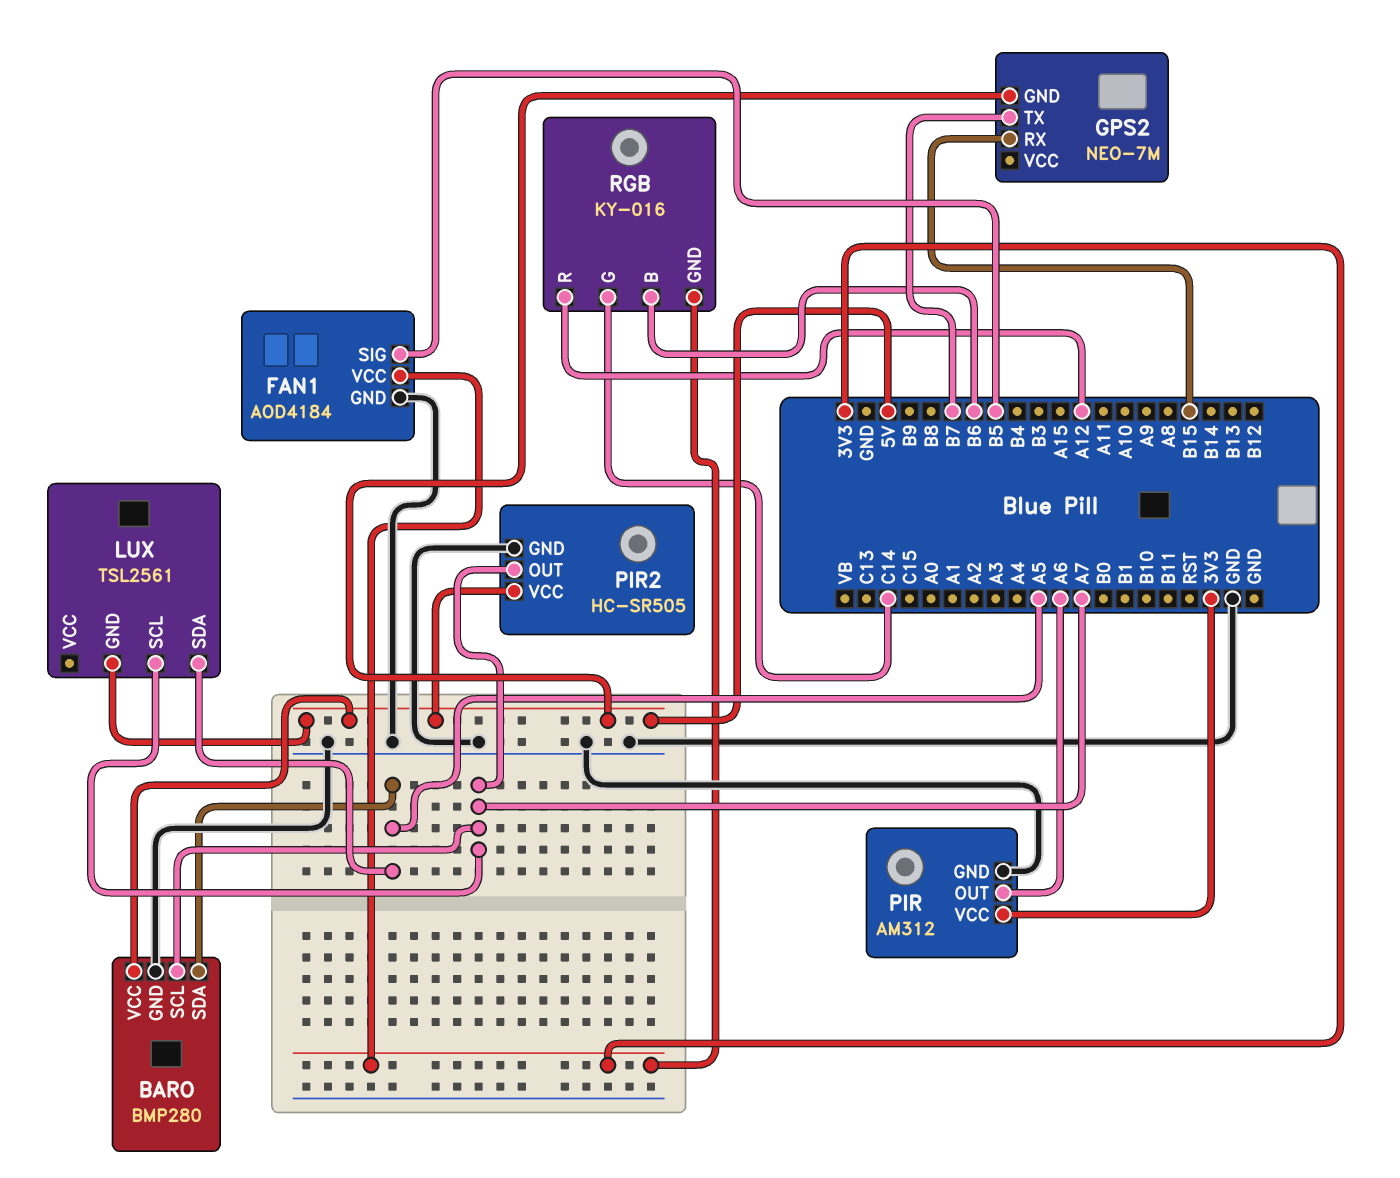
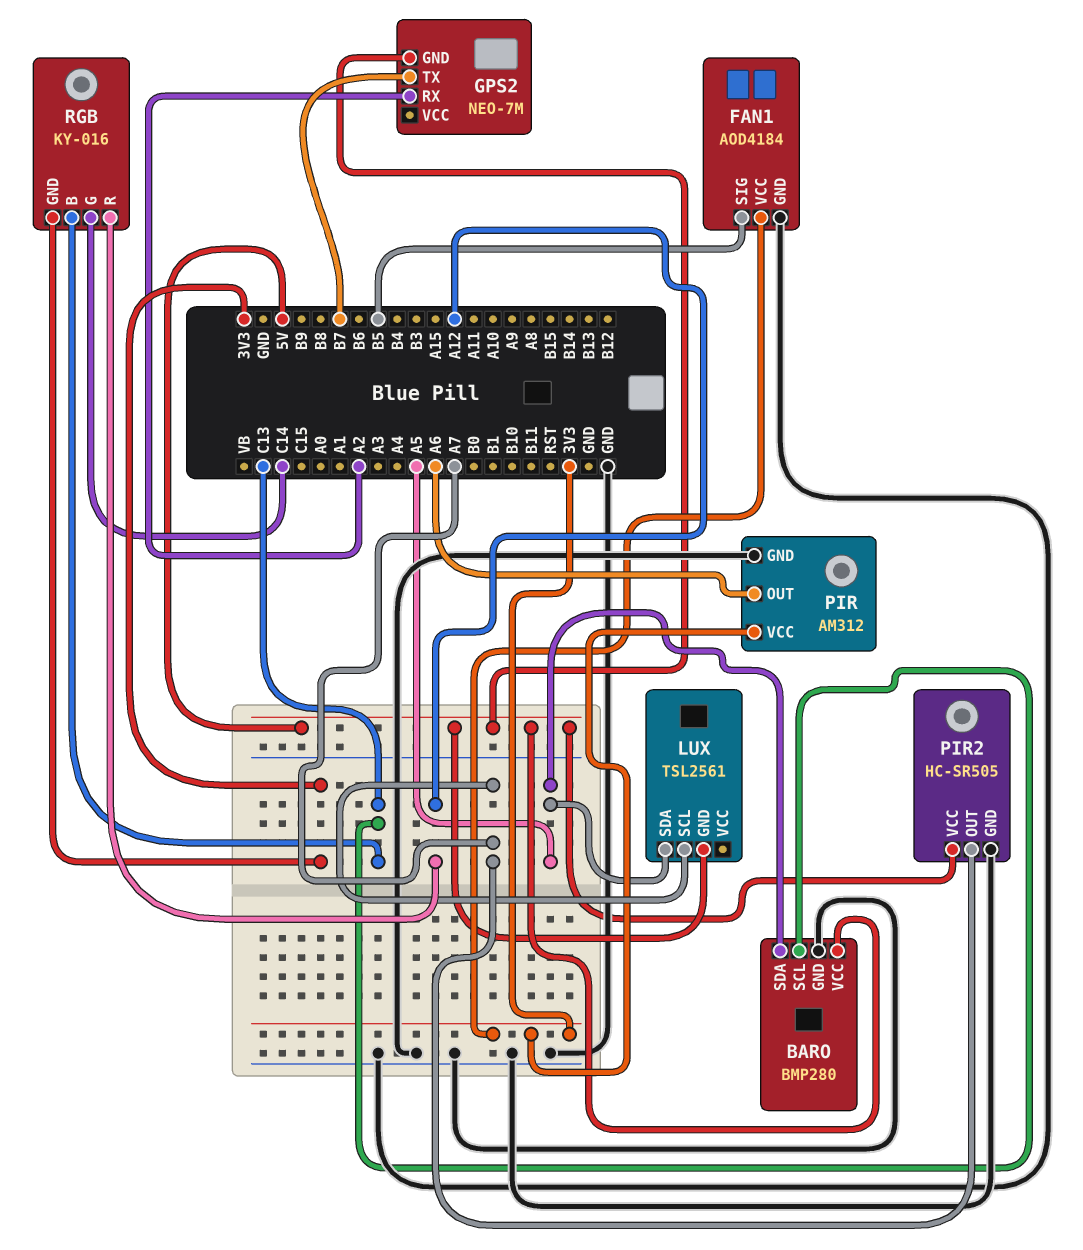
BARO pin SCL: A7 -> C13
GPS2 pin RX: B15 -> A2
RGB pin B: B6 -> C13

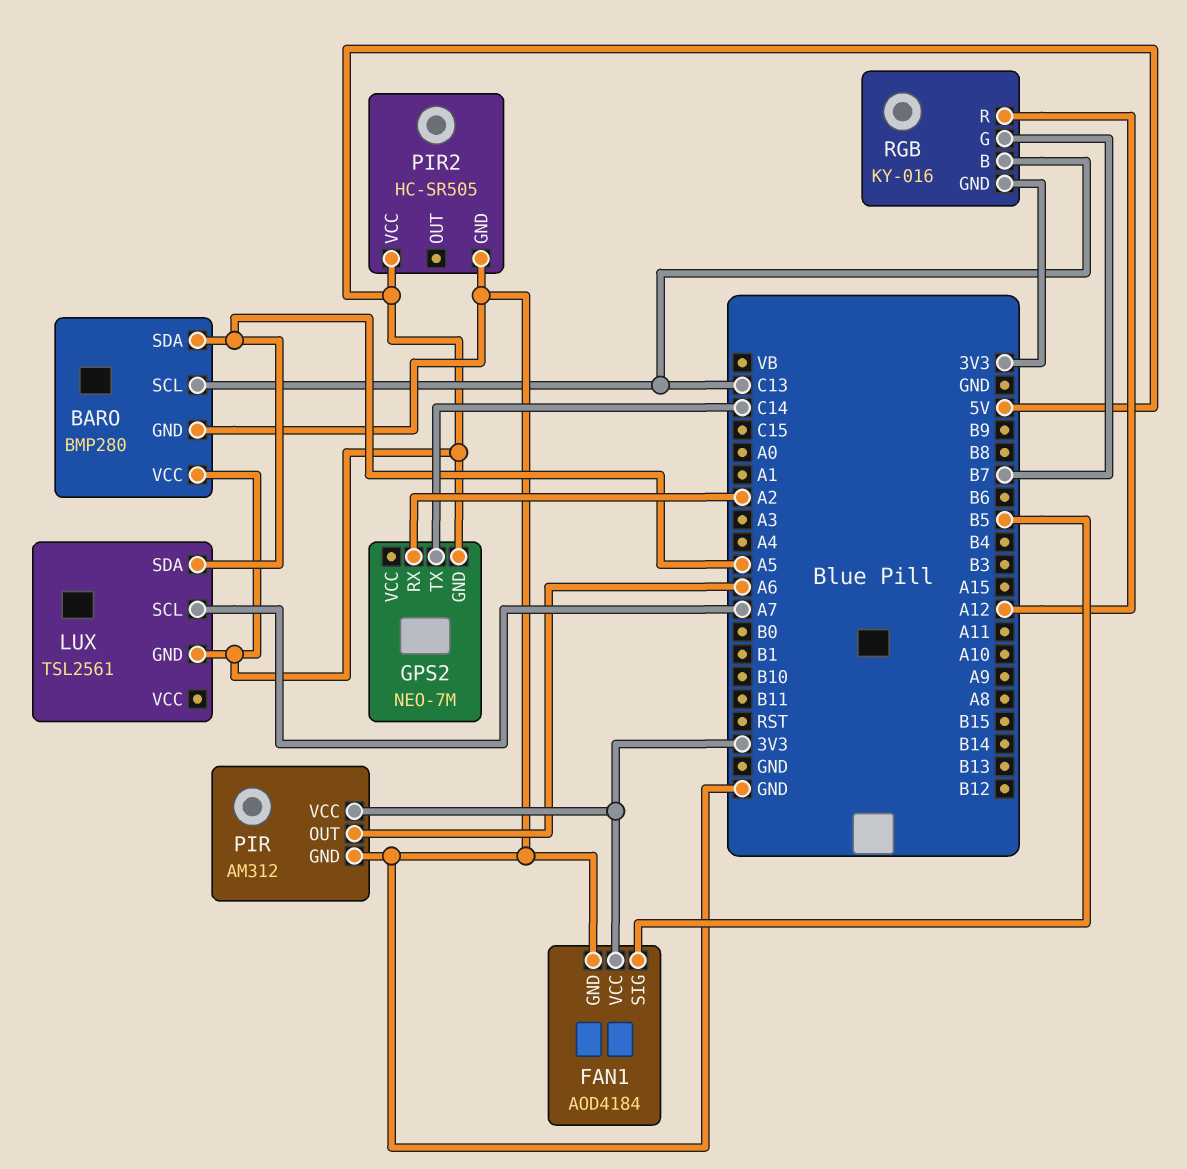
GPS2 pin TX: B7 -> C14
PIR2 pin OUT: A7 -> none
RGB pin G: C14 -> B7

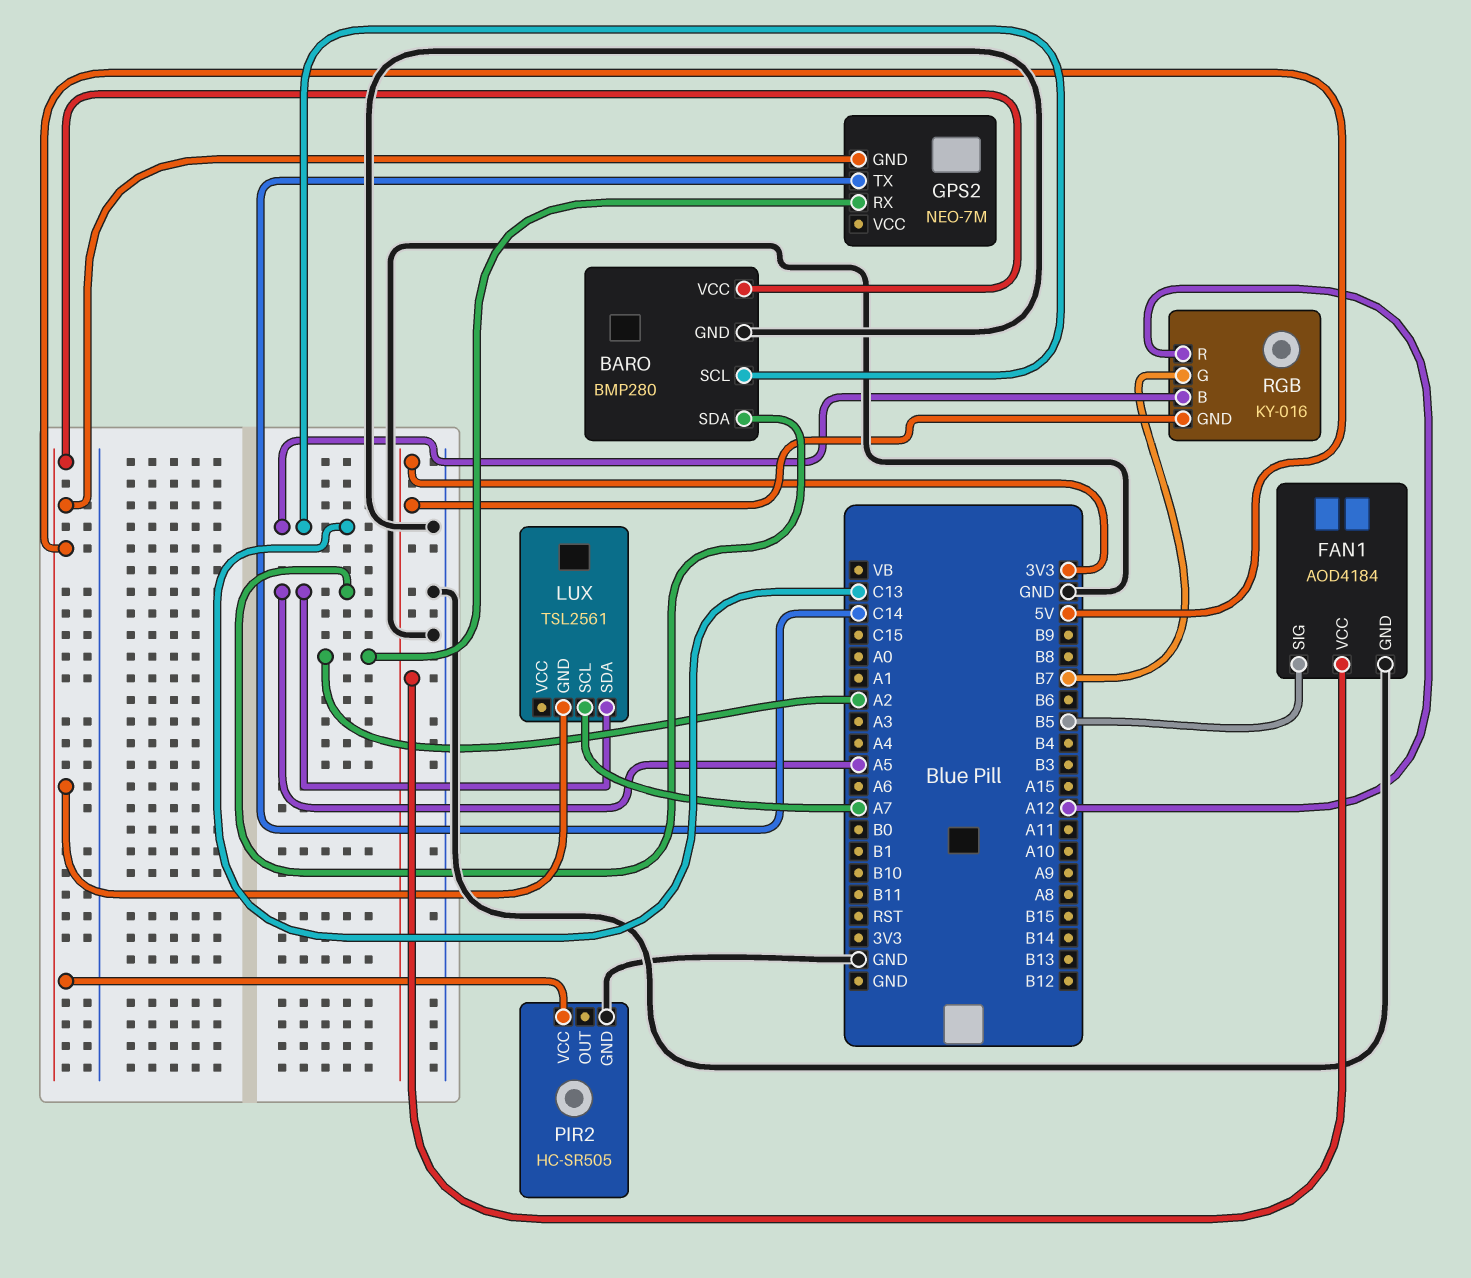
PIR: AM312 -> none
PIR pin GND: GND -> none
PIR pin OUT: A6 -> none
PIR pin VCC: 3V3 -> none

